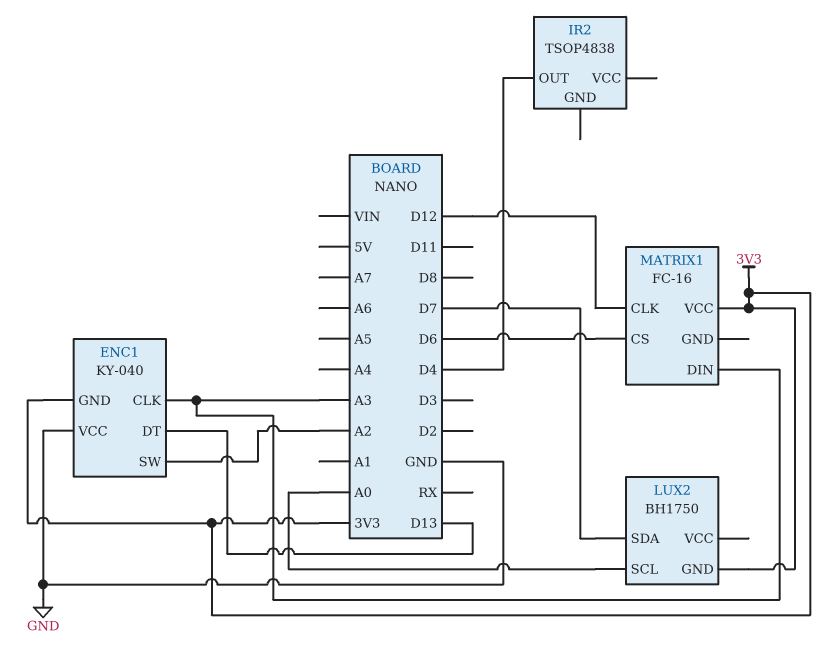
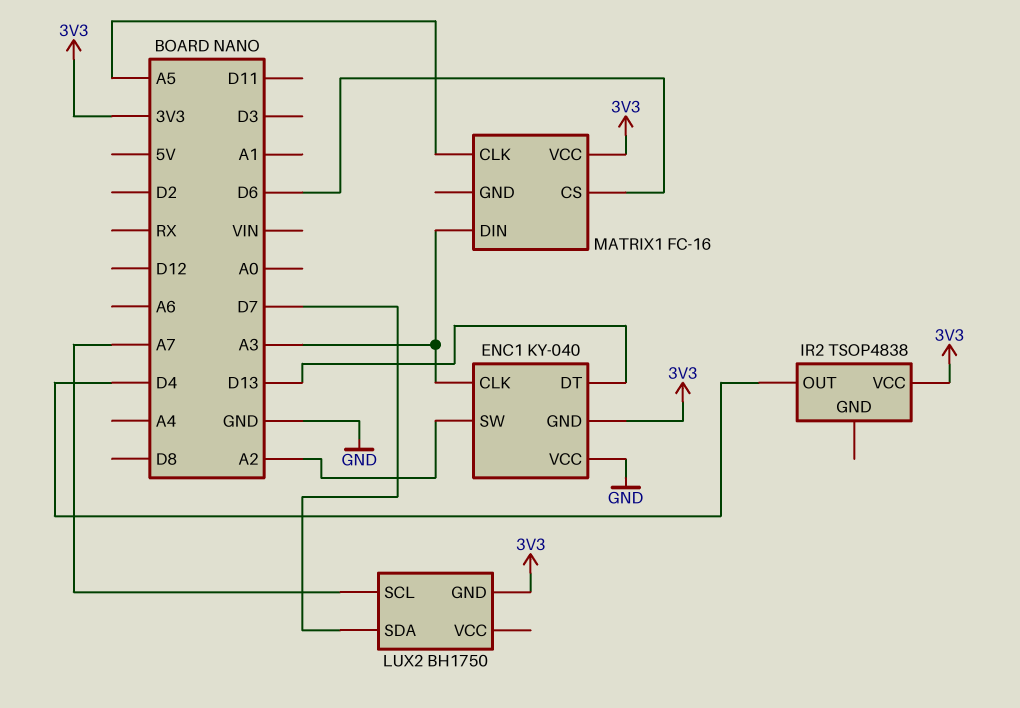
IR2 pin VCC: none -> 3V3
LUX2 pin SCL: A0 -> A7
MATRIX1 pin CLK: D12 -> A5

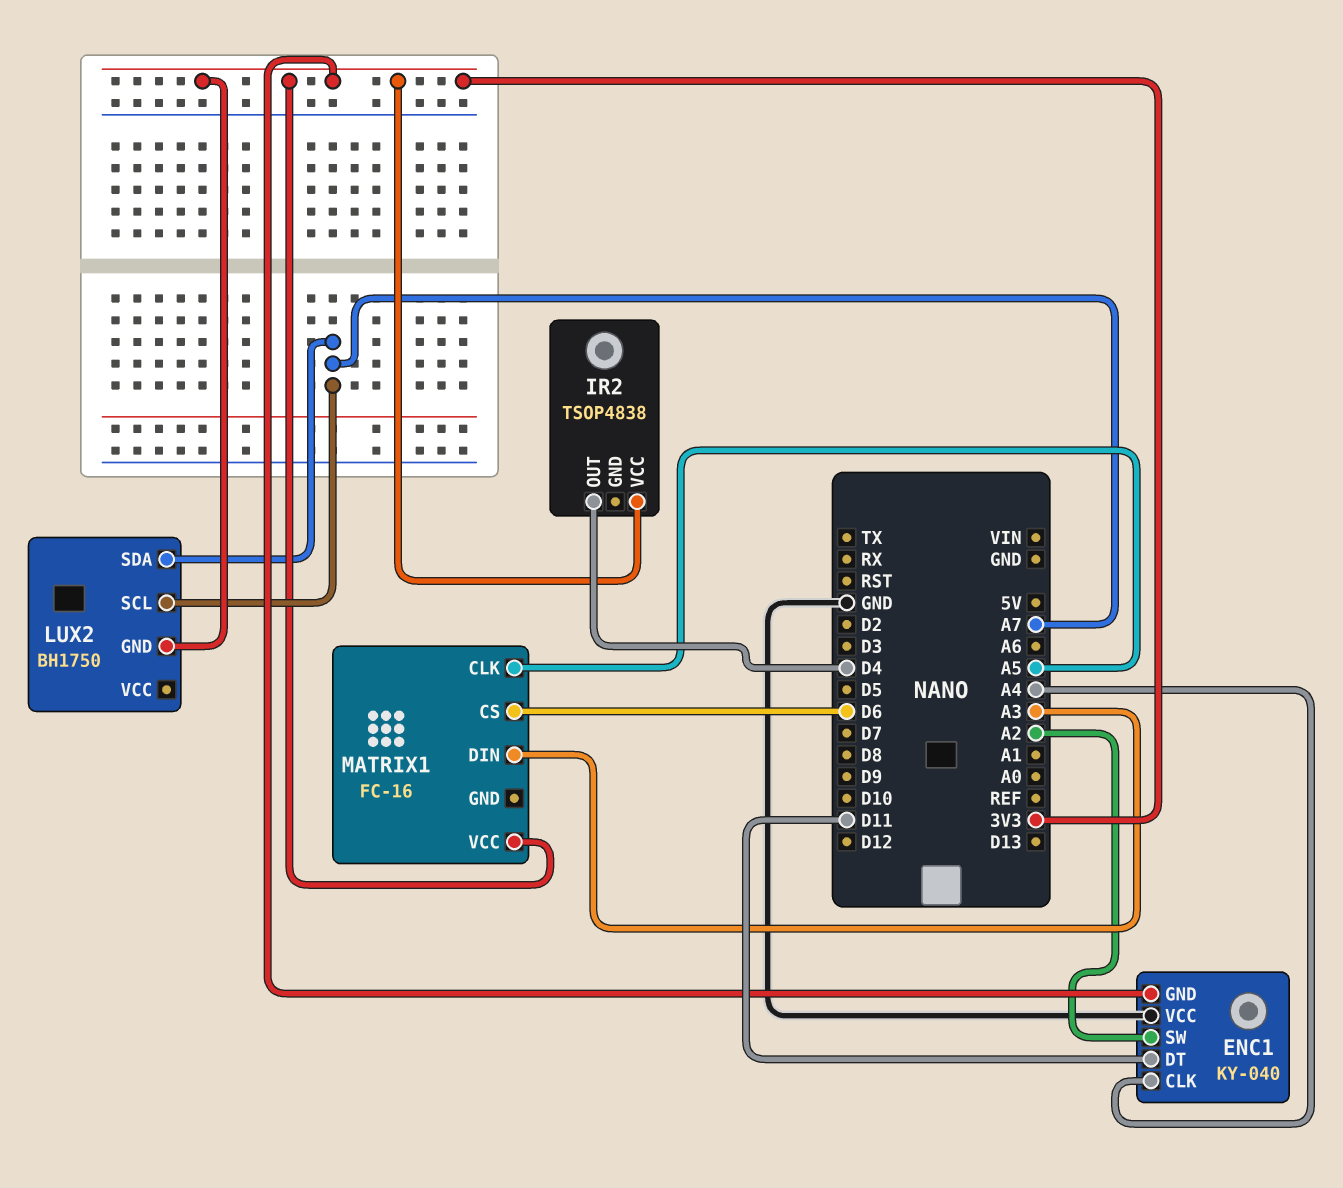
ENC1 pin CLK: A3 -> A4
ENC1 pin DT: D13 -> D11
LUX2 pin SDA: D7 -> A7

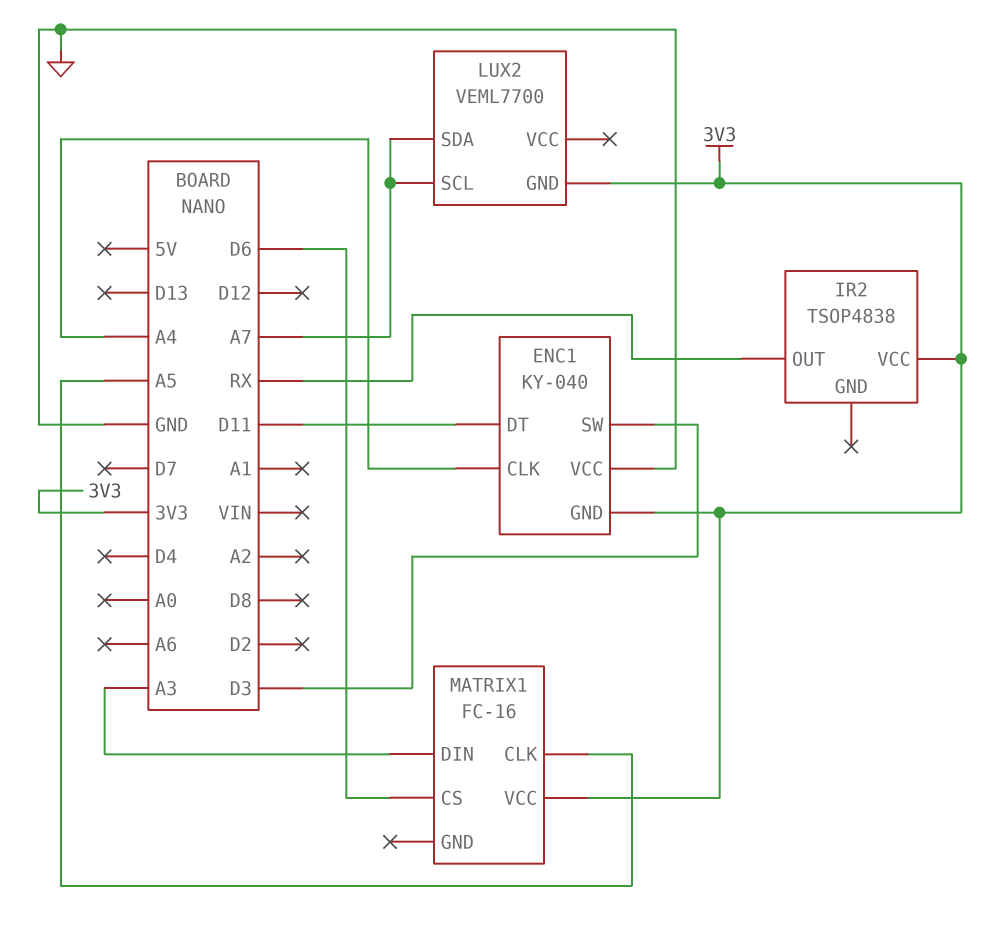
ENC1 pin SW: A2 -> D3
IR2 pin OUT: D4 -> RX
LUX2: BH1750 -> VEML7700

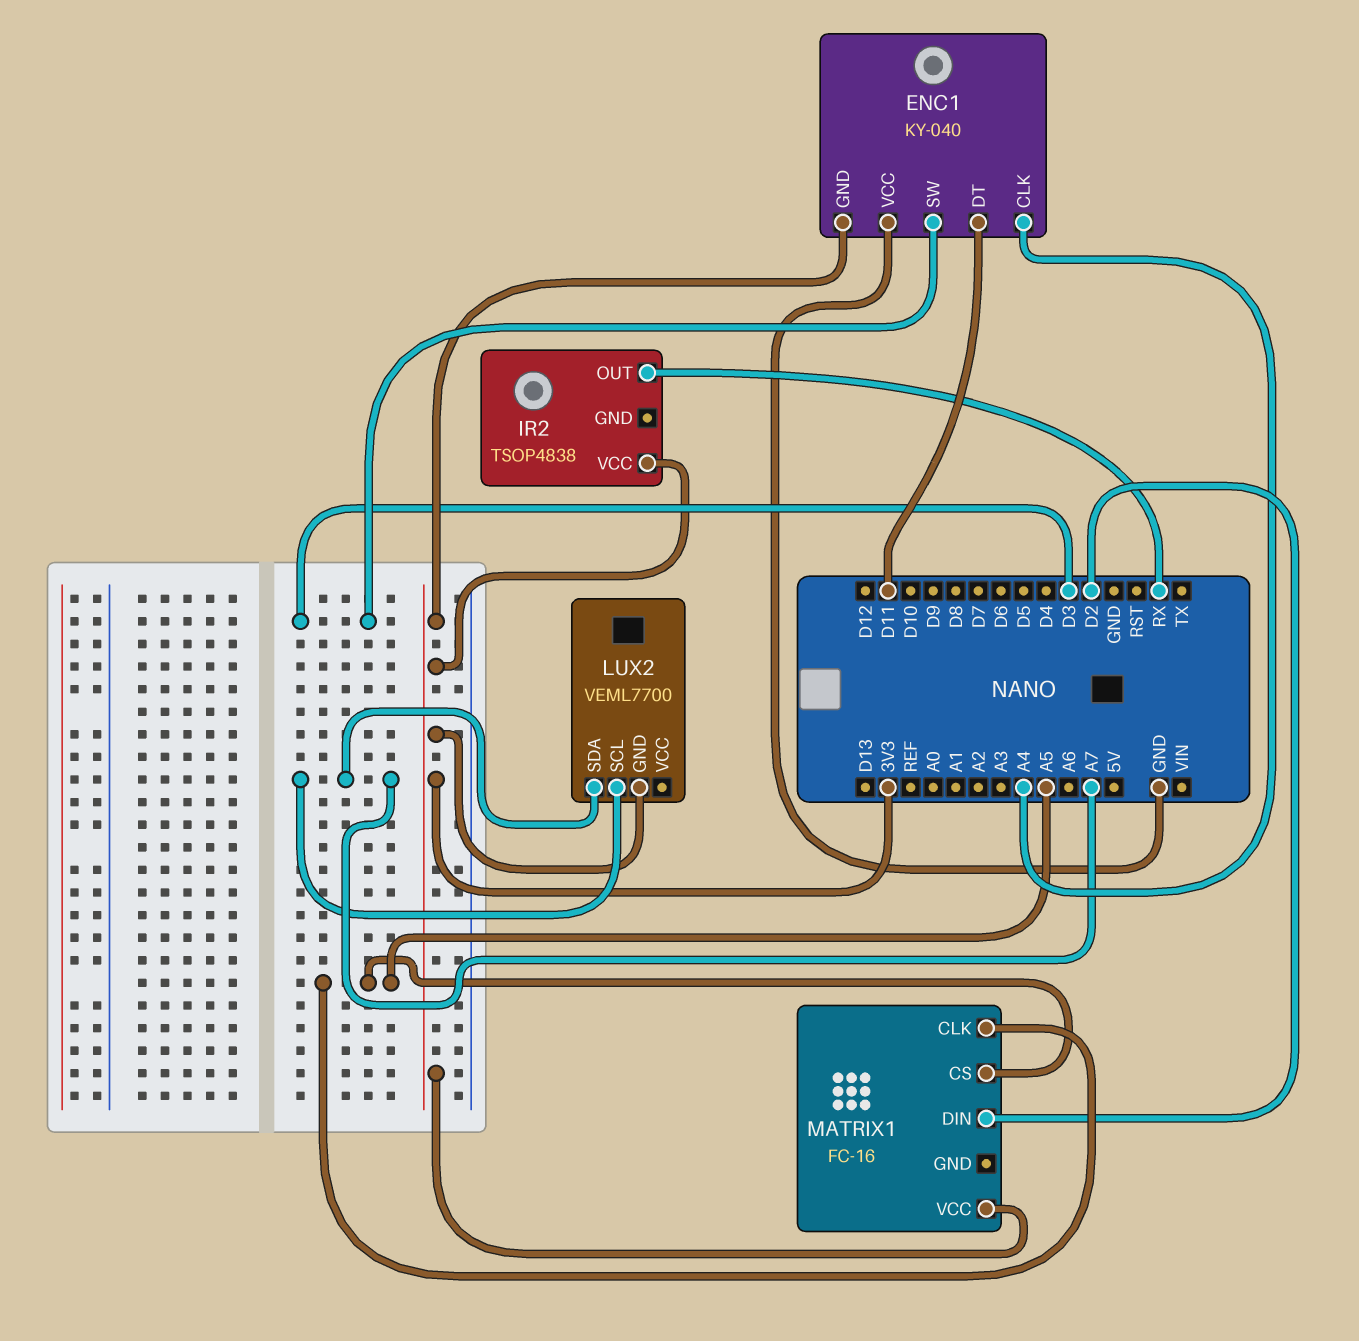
MATRIX1 pin CS: D6 -> A5
MATRIX1 pin DIN: A3 -> D2

